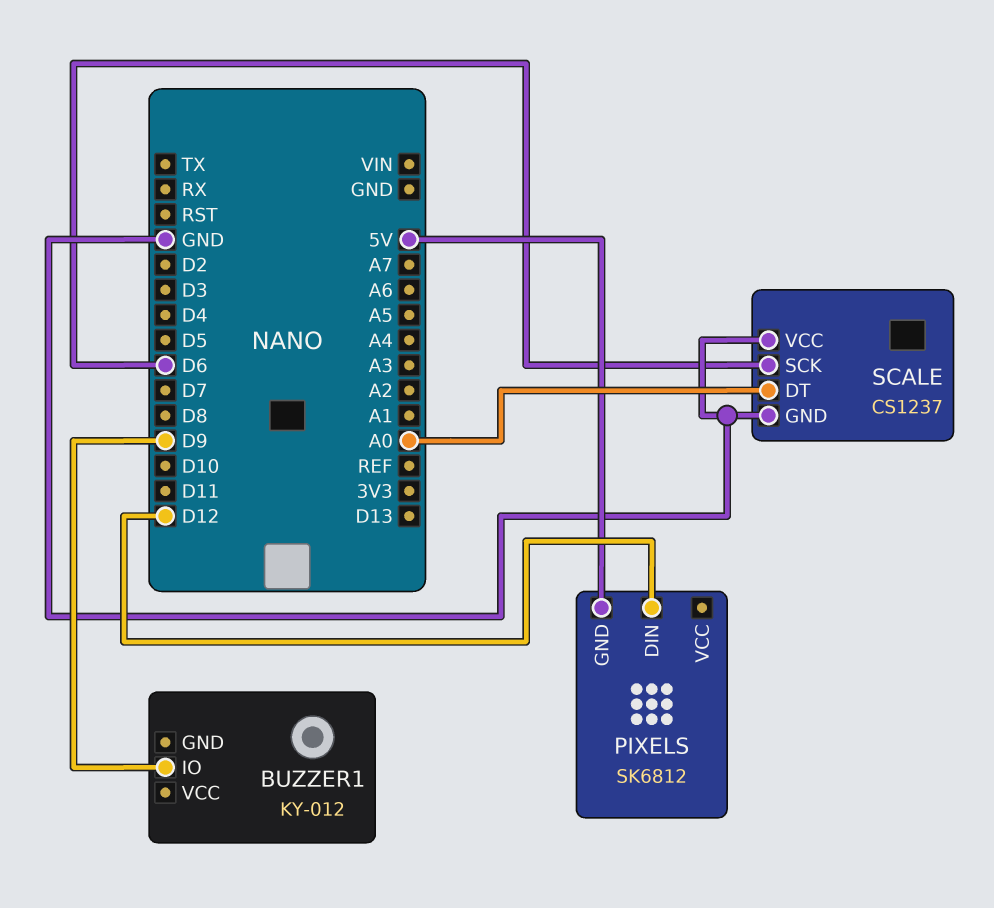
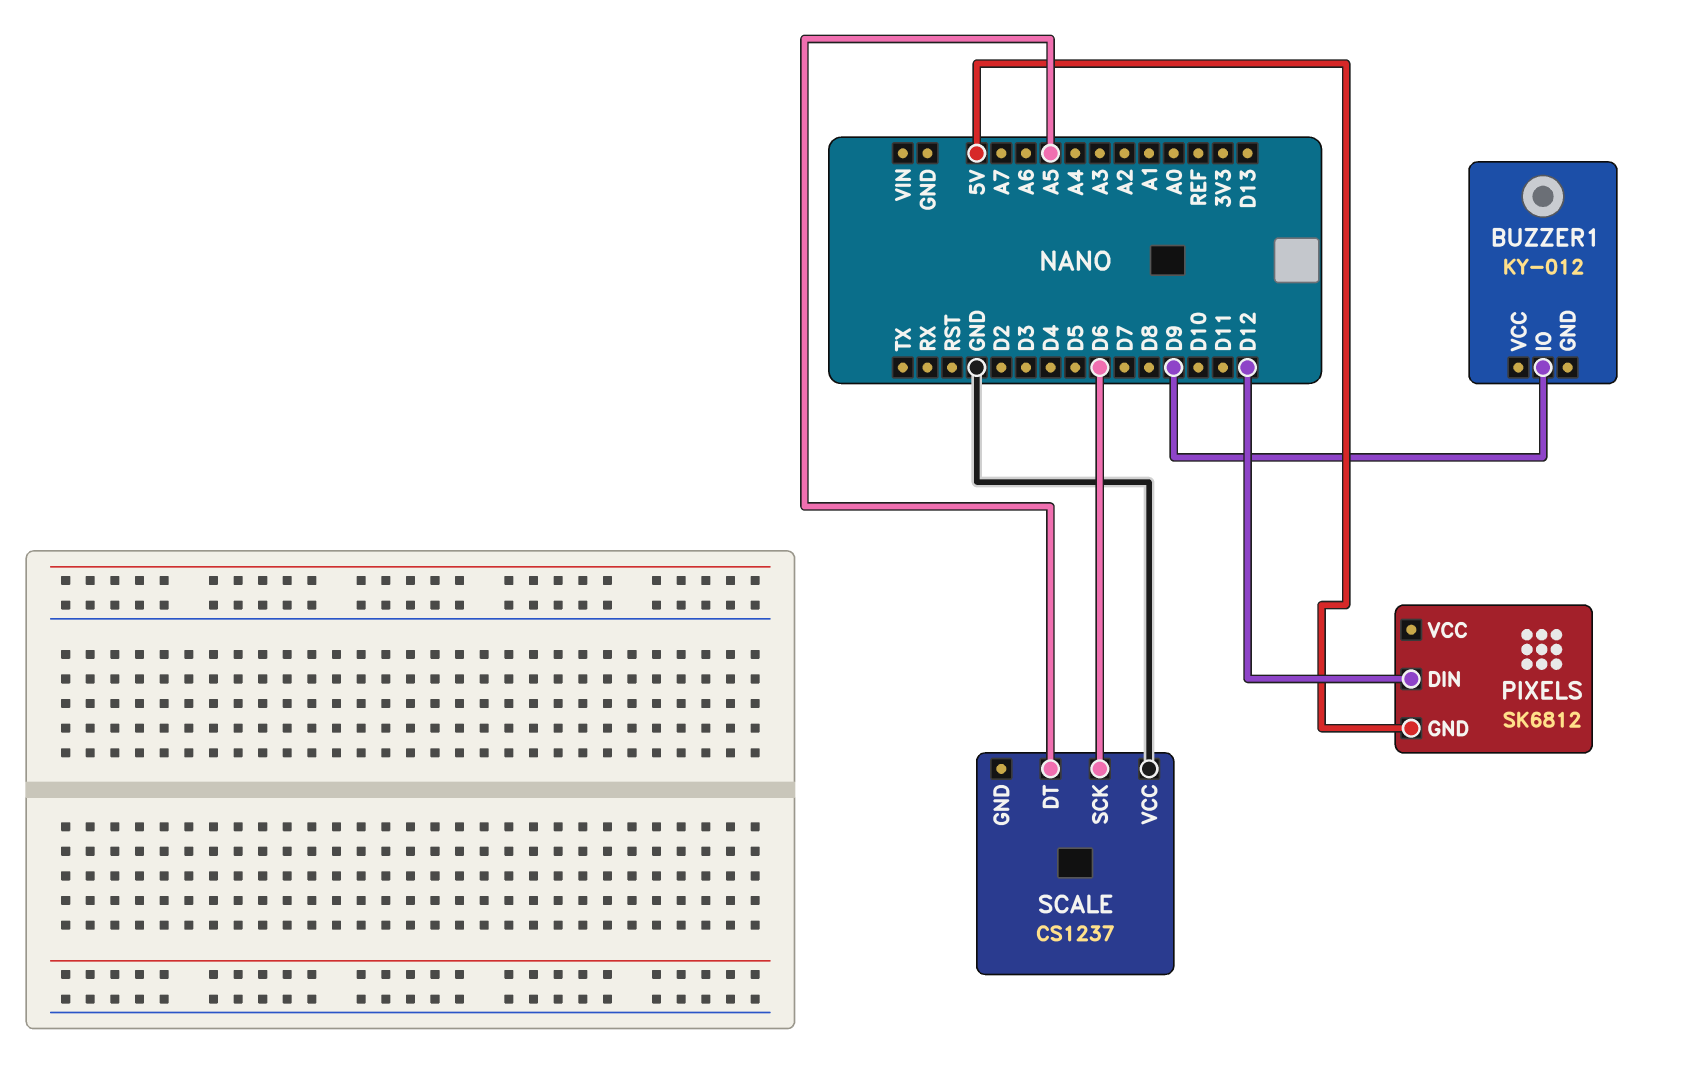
SCALE pin DT: A0 -> A5
SCALE pin GND: GND -> none

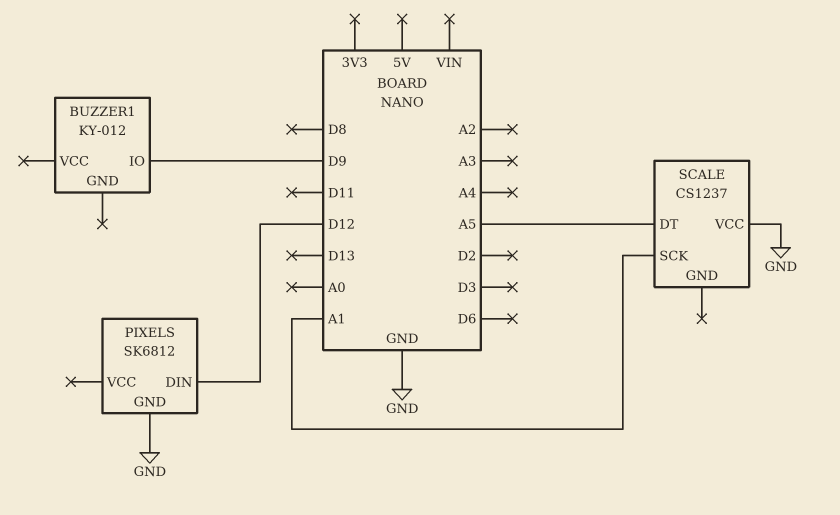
PIXELS pin GND: 5V -> GND
SCALE pin SCK: D6 -> A1

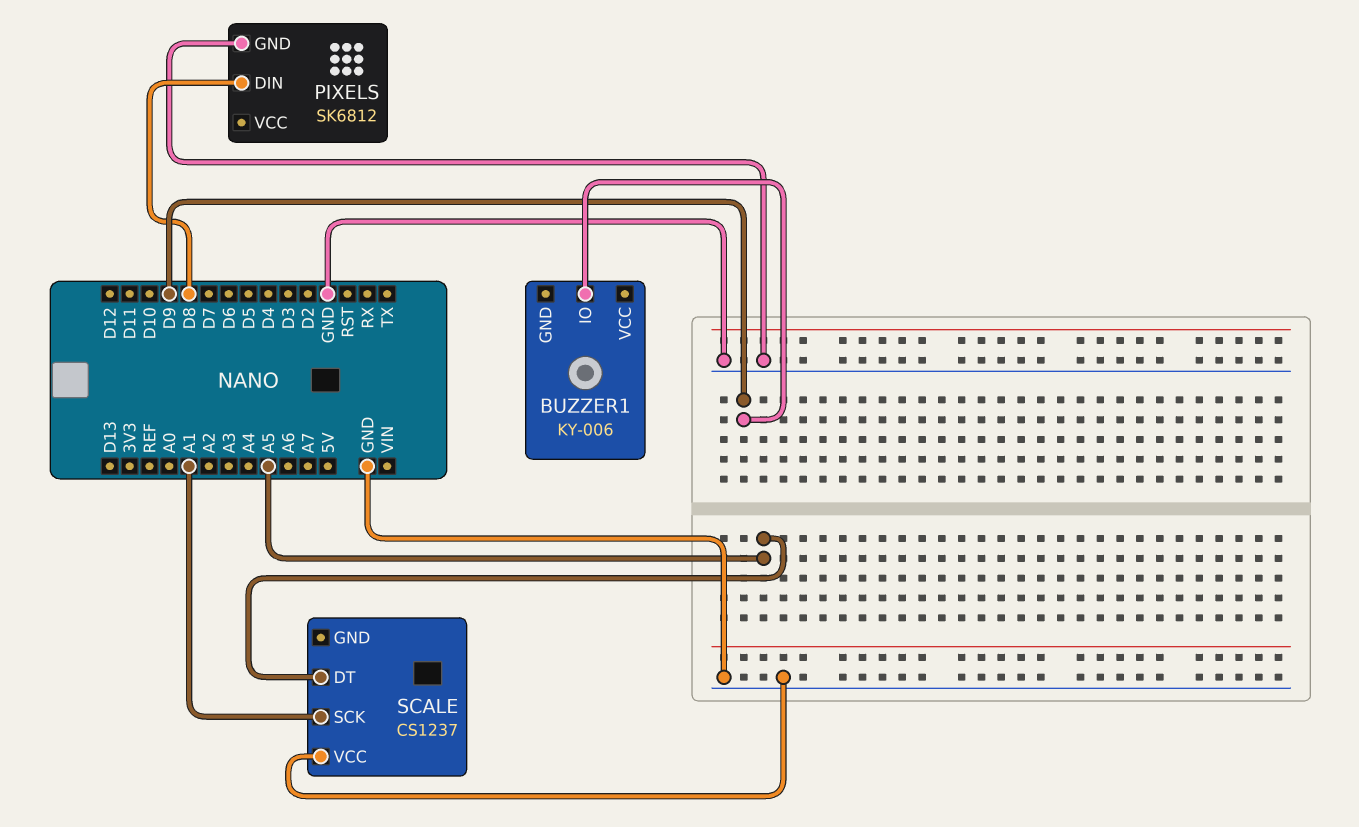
BUZZER1: KY-012 -> KY-006
PIXELS pin DIN: D12 -> D8

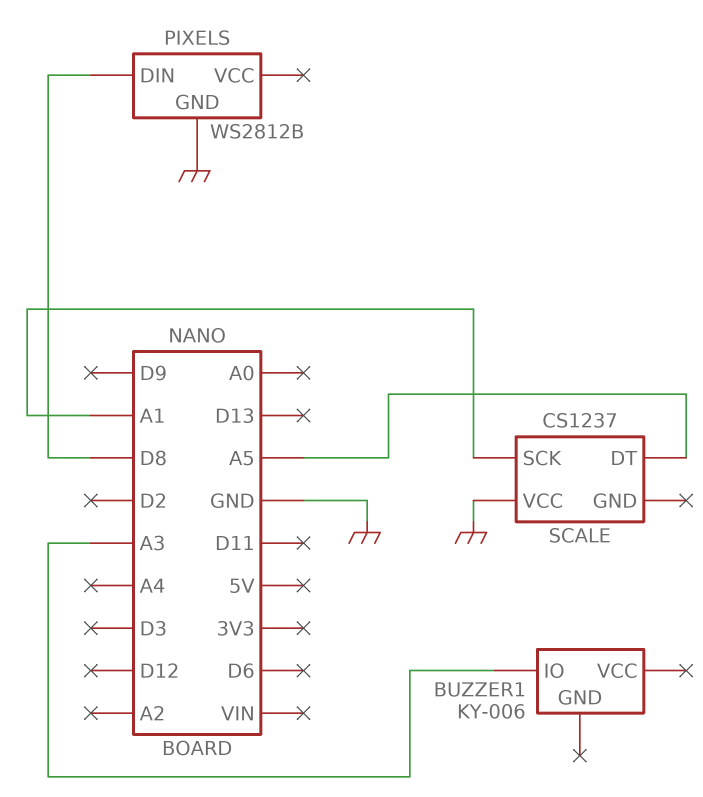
BUZZER1 pin IO: D9 -> A3
PIXELS: SK6812 -> WS2812B

